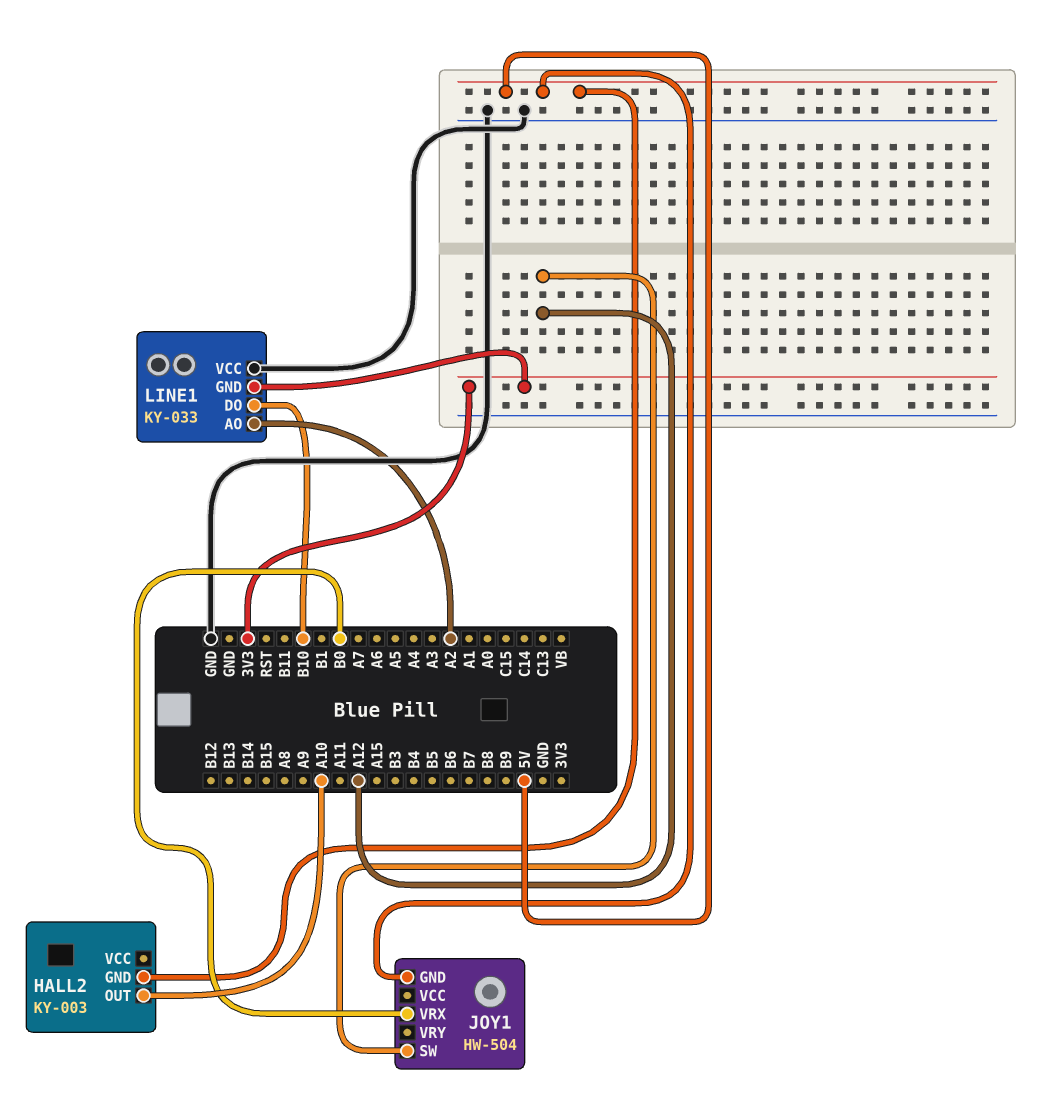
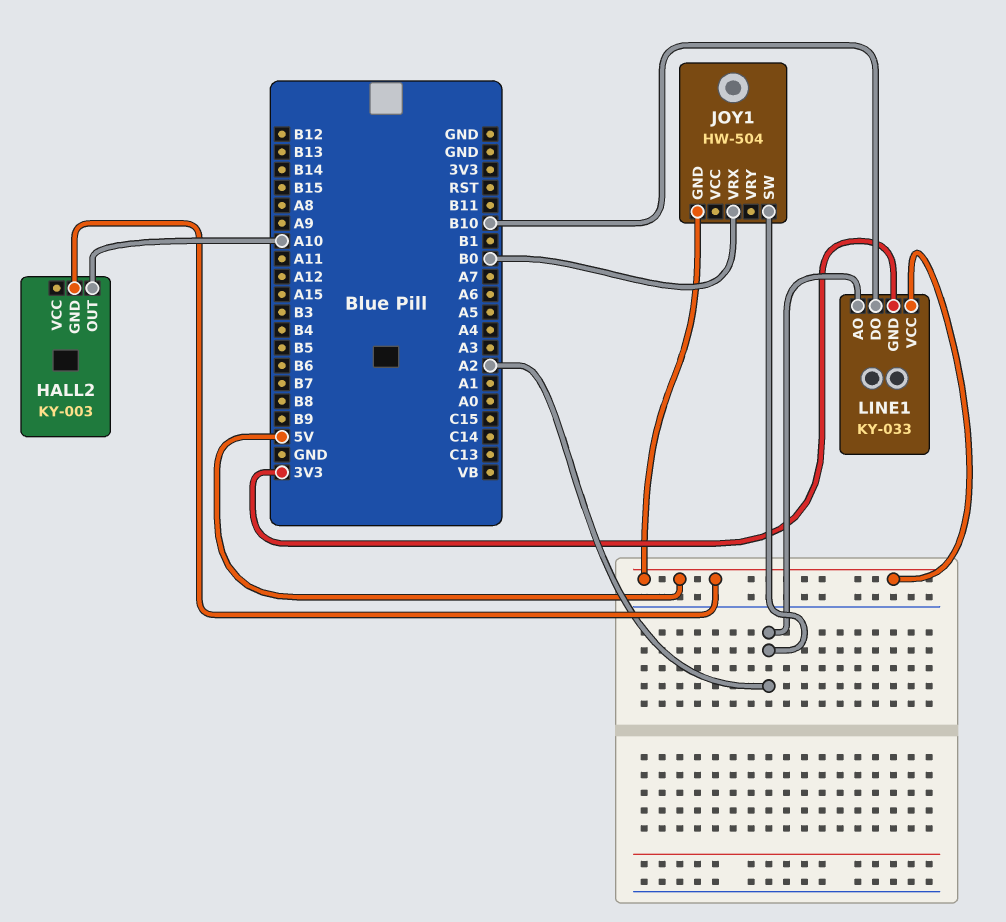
JOY1 pin SW: A12 -> A2
LINE1 pin VCC: GND -> 5V

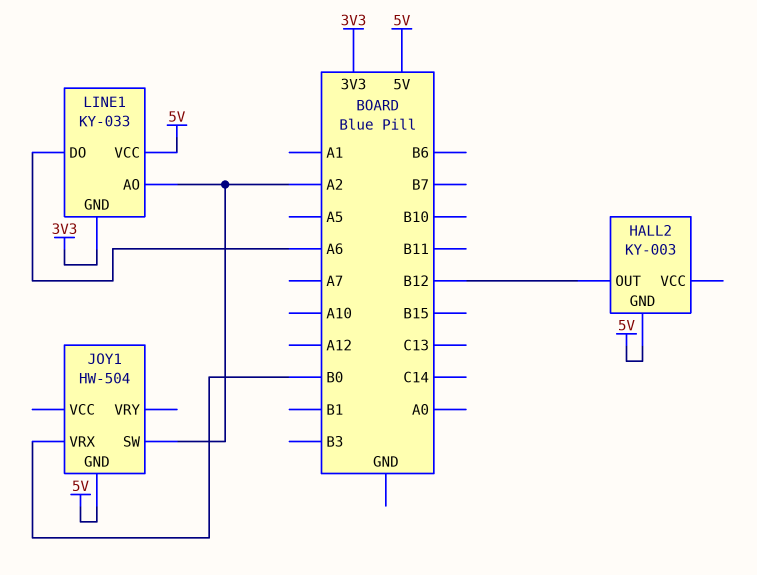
HALL2 pin OUT: A10 -> B12
LINE1 pin DO: B10 -> A6

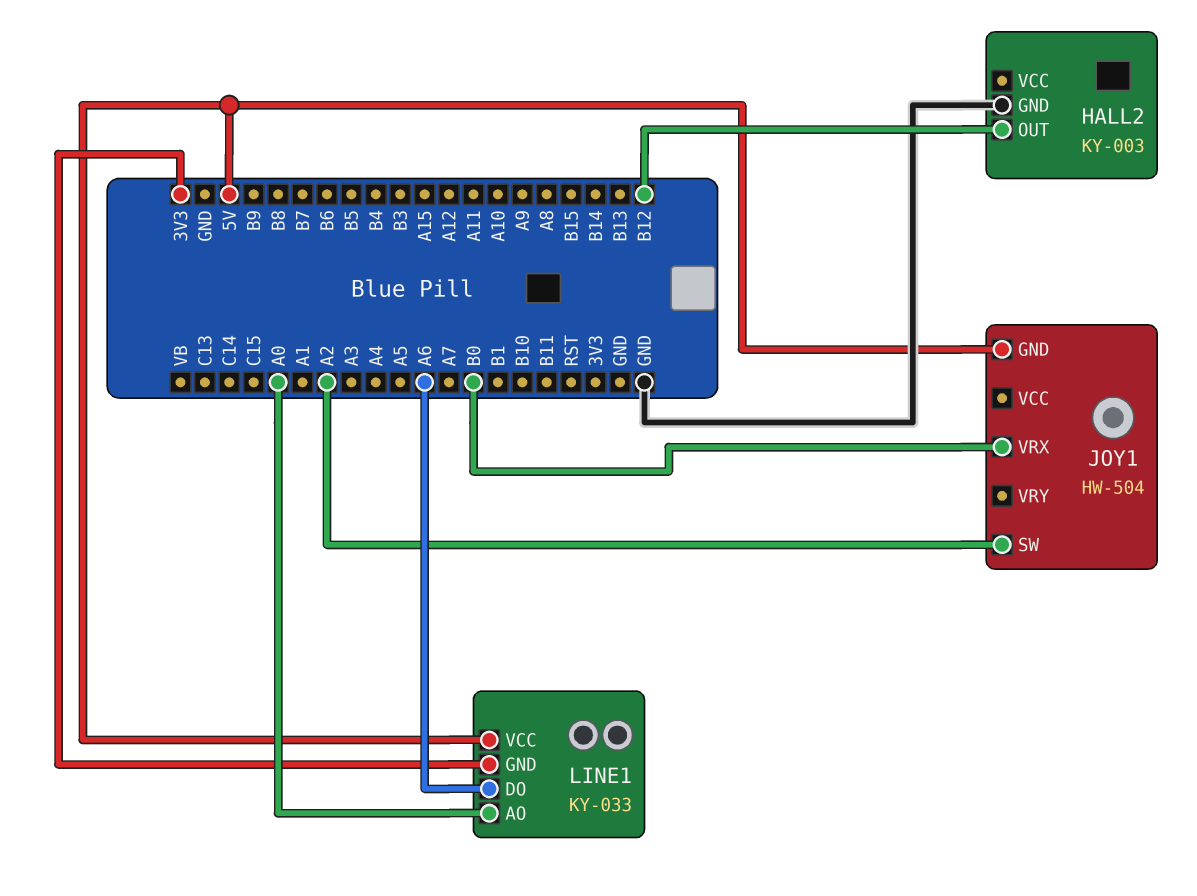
HALL2 pin GND: 5V -> GND
LINE1 pin AO: A2 -> A0

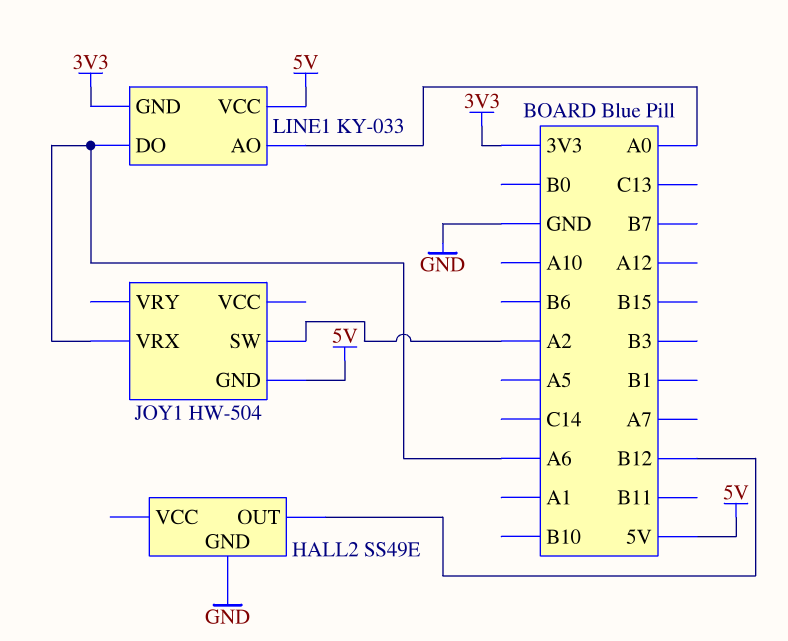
HALL2: KY-003 -> SS49E
JOY1 pin VRX: B0 -> A6

